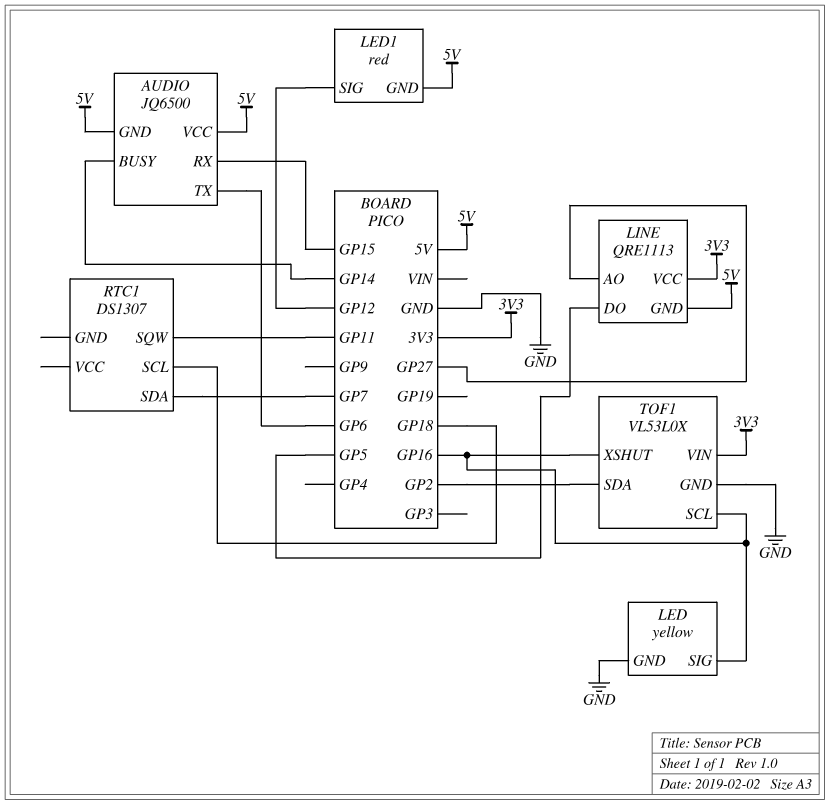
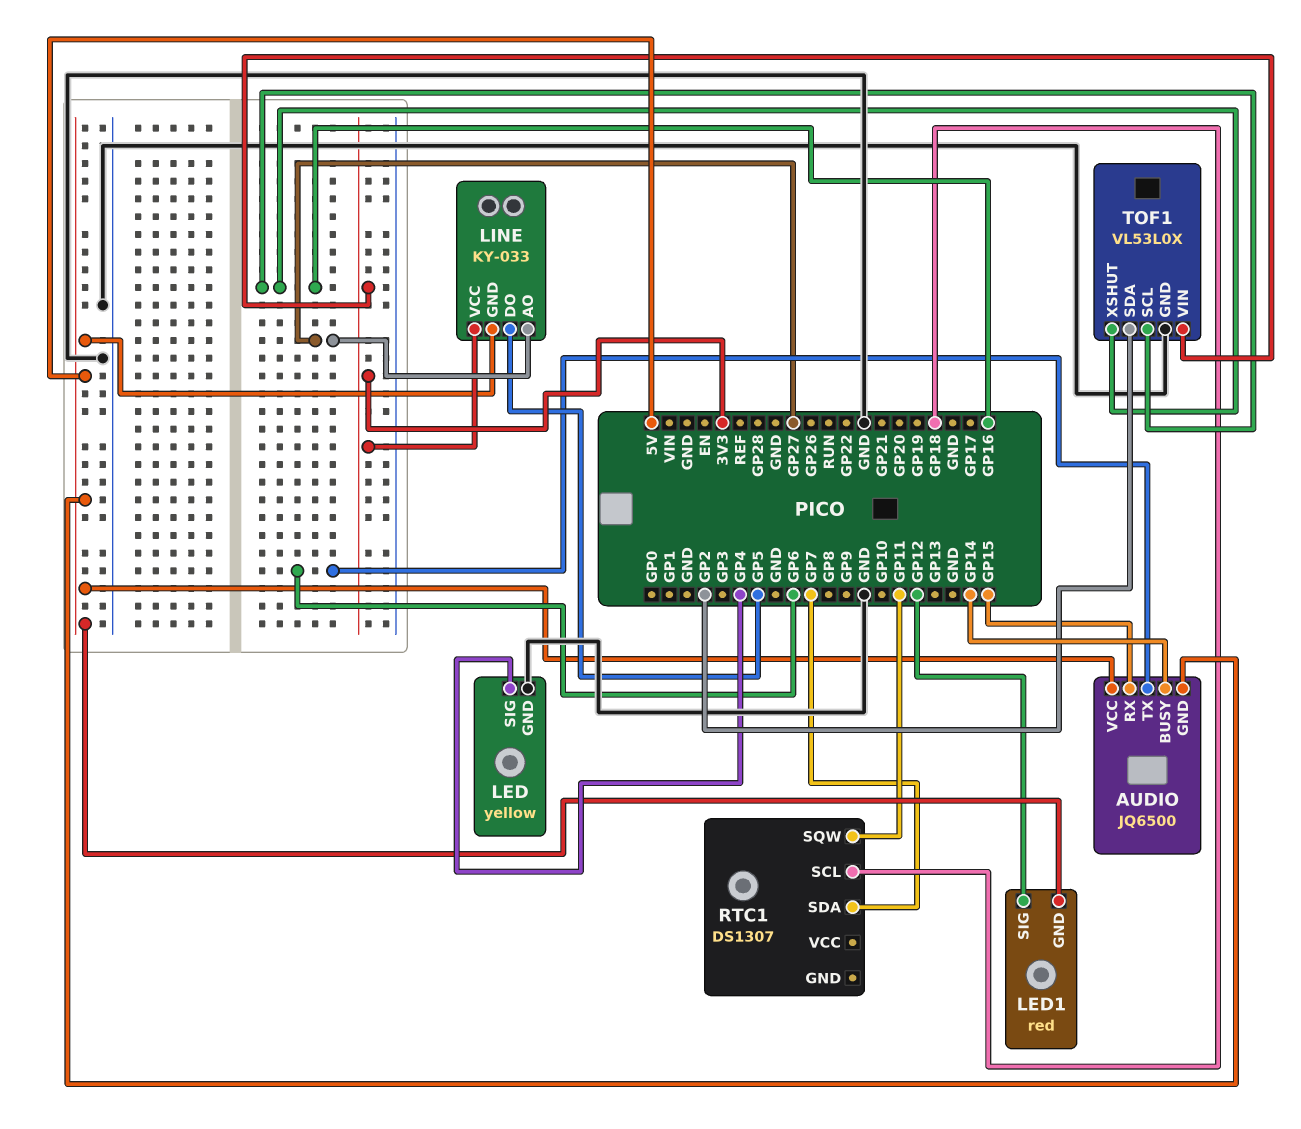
LED pin SIG: GP16 -> GP4
LINE: QRE1113 -> KY-033

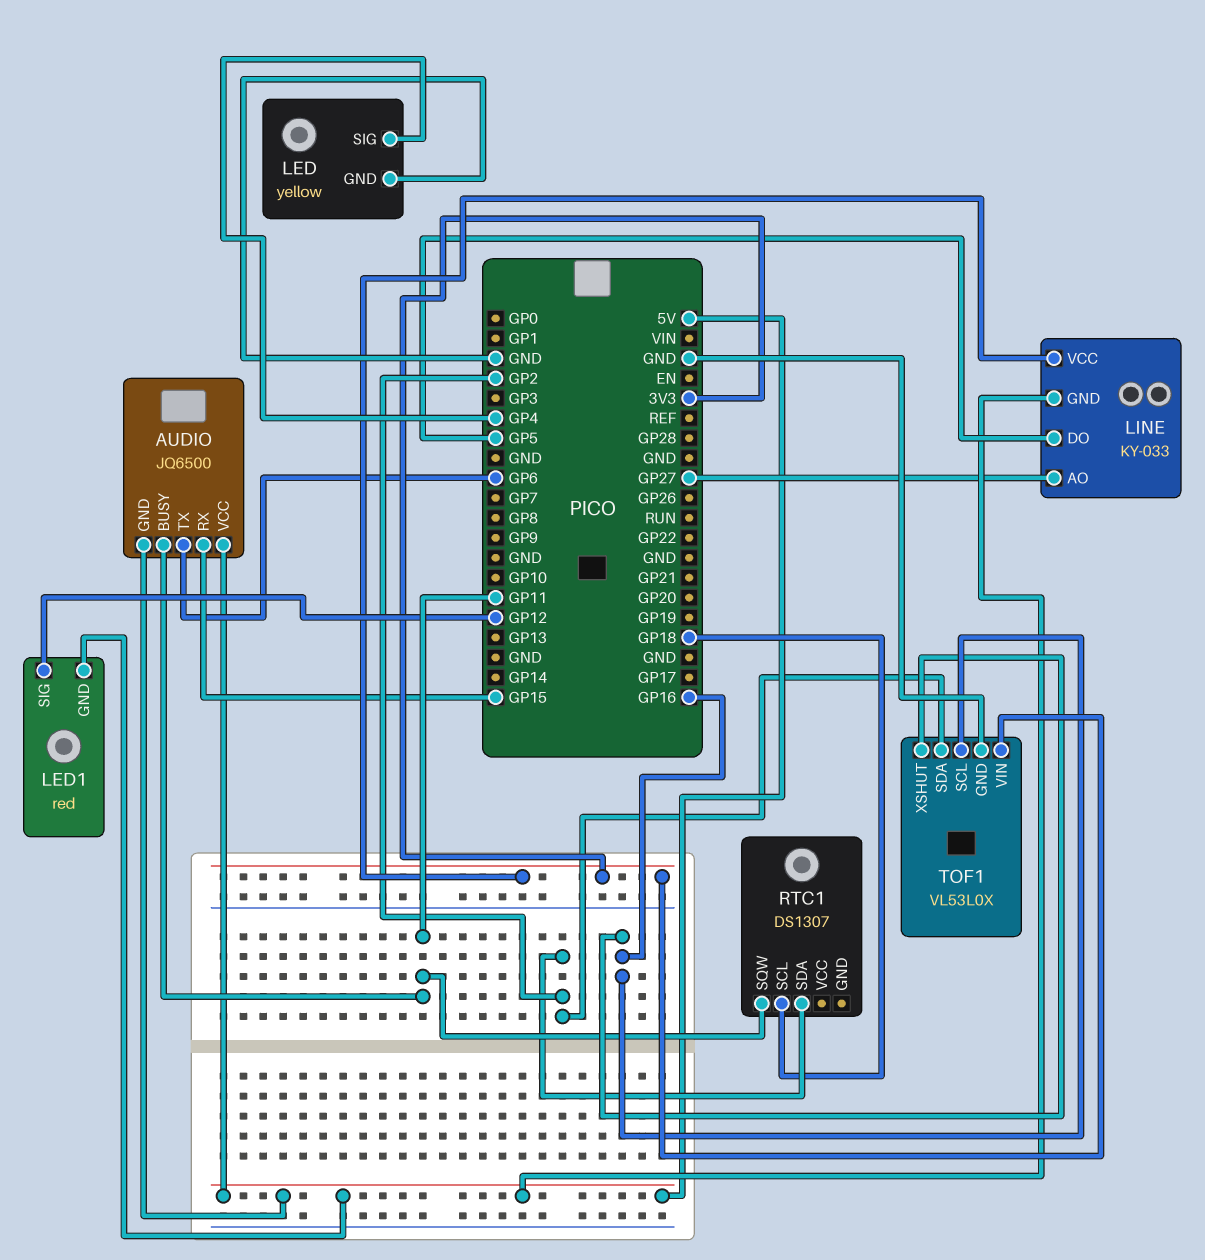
AUDIO pin BUSY: GP14 -> GP11
RTC1 pin SDA: GP7 -> GP2

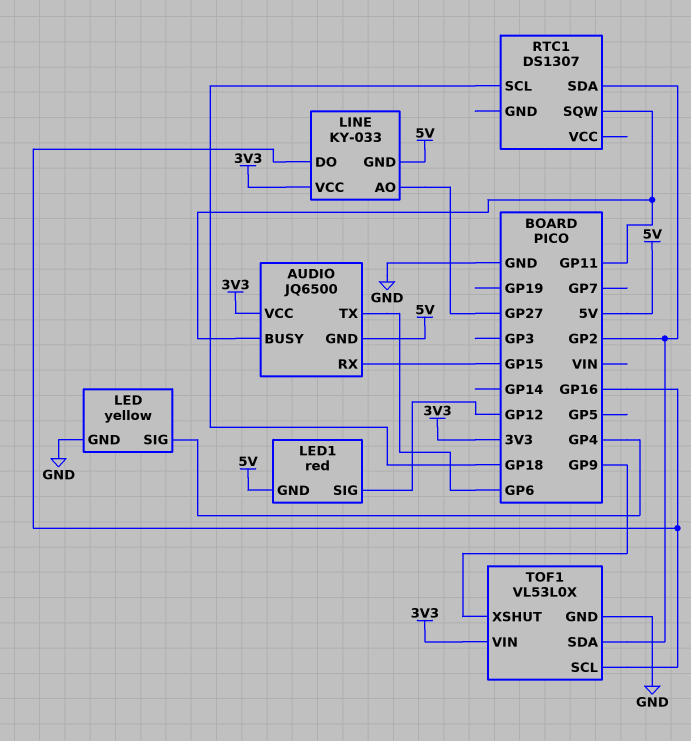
AUDIO pin VCC: 5V -> 3V3
LINE pin DO: GP5 -> GP16
TOF1 pin XSHUT: GP16 -> GP9

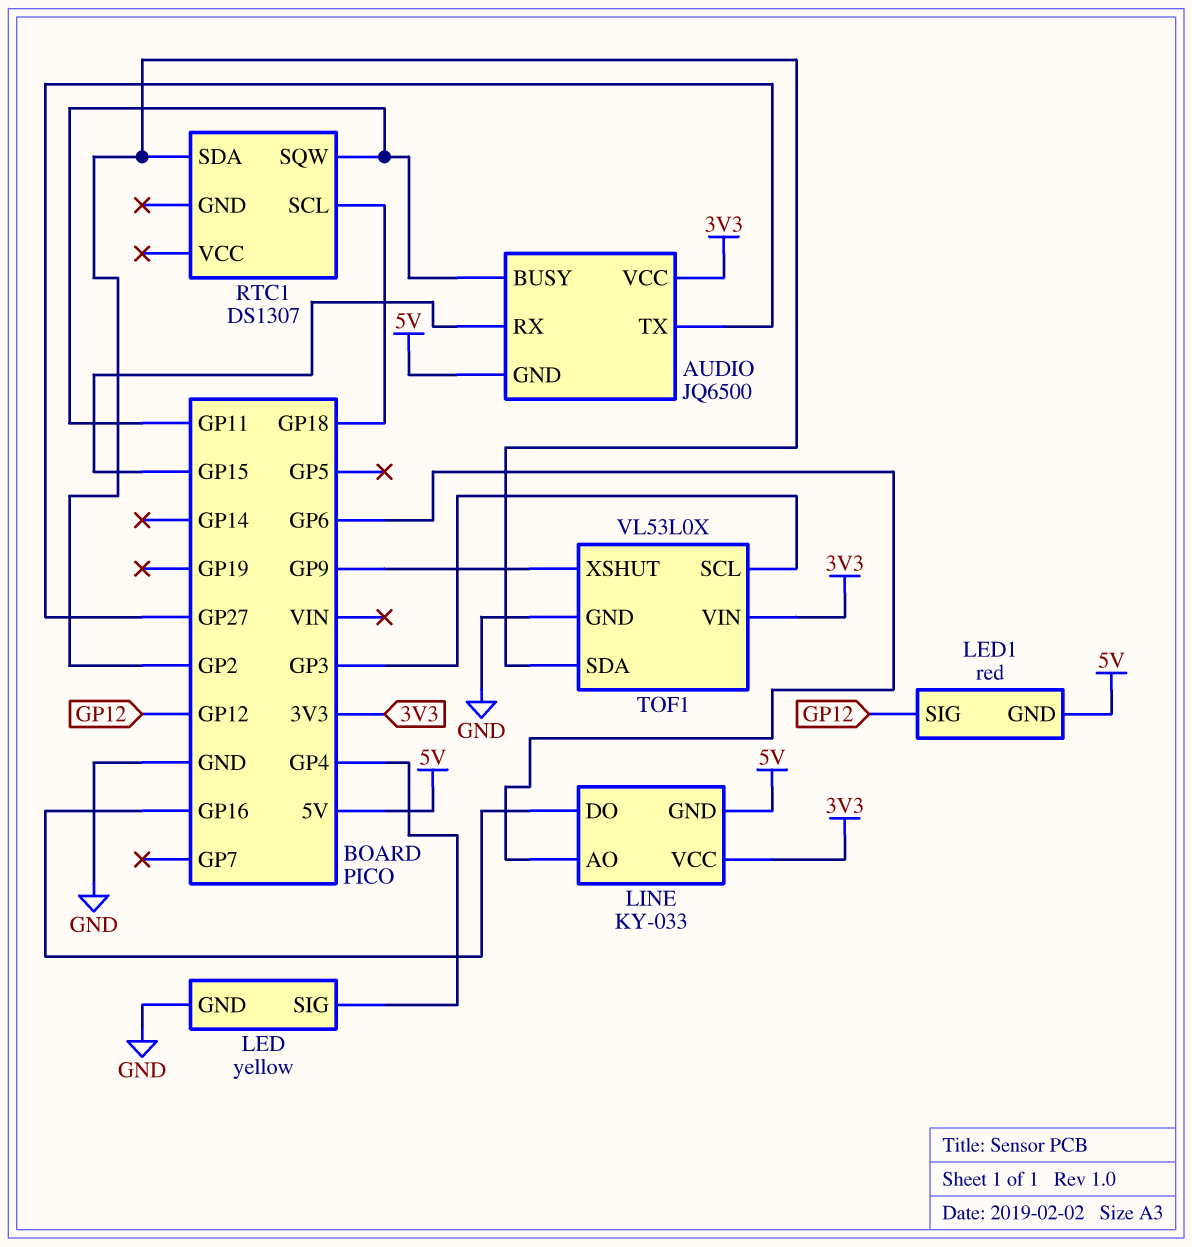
AUDIO pin TX: GP6 -> GP27
LINE pin AO: GP27 -> GP6
TOF1 pin SCL: GP16 -> GP3

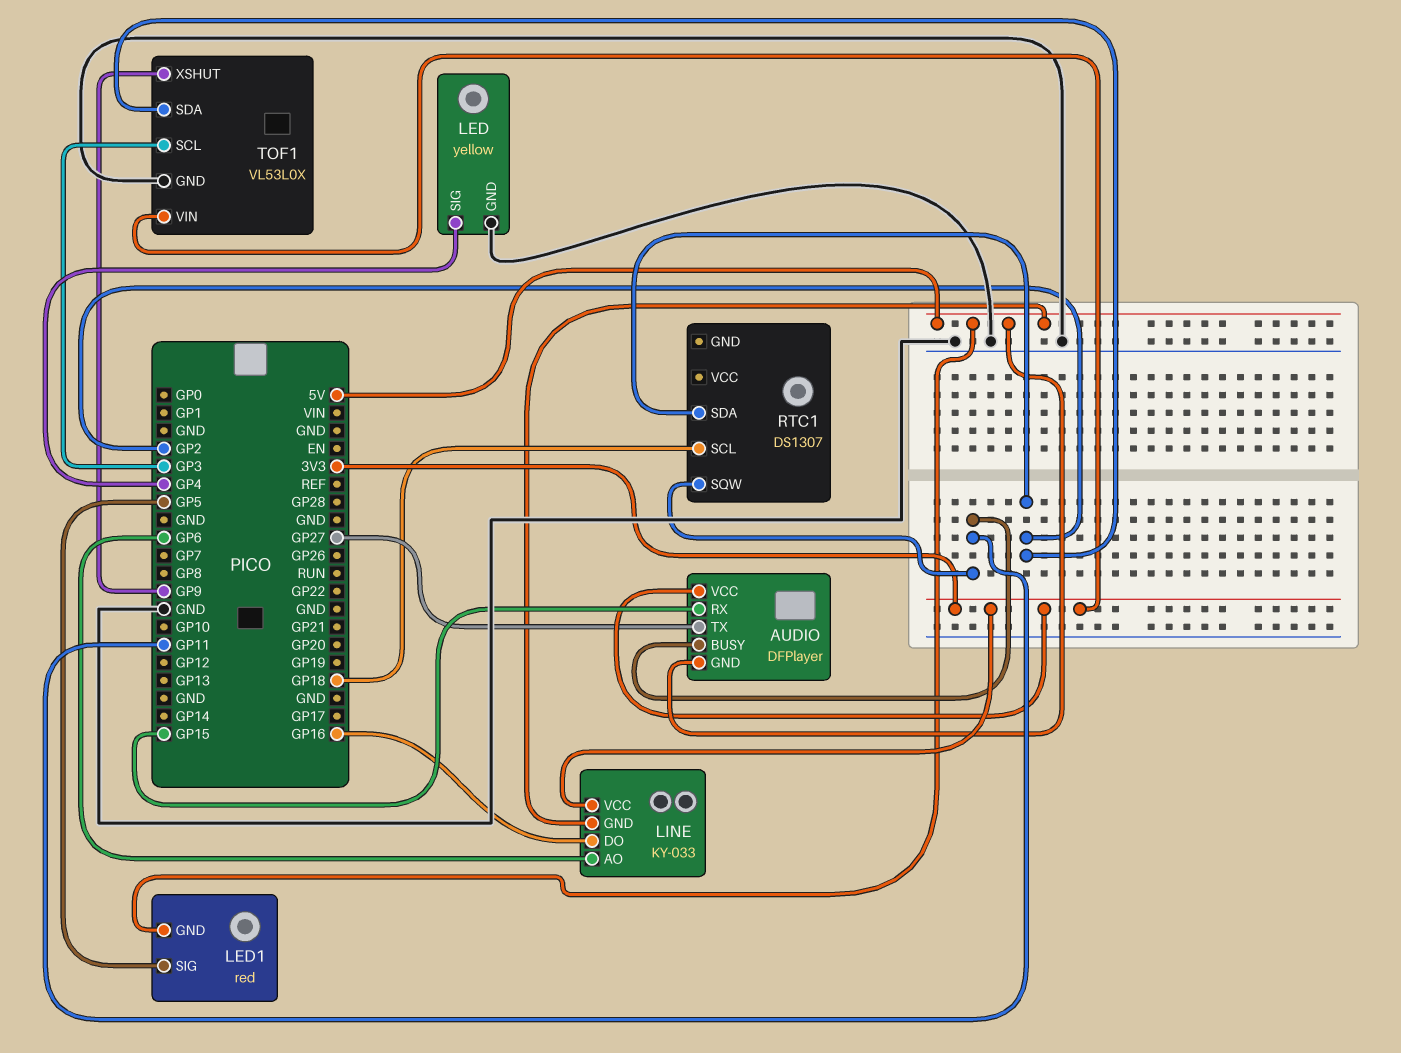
AUDIO: JQ6500 -> DFPlayer
LED1 pin SIG: GP12 -> GP5

